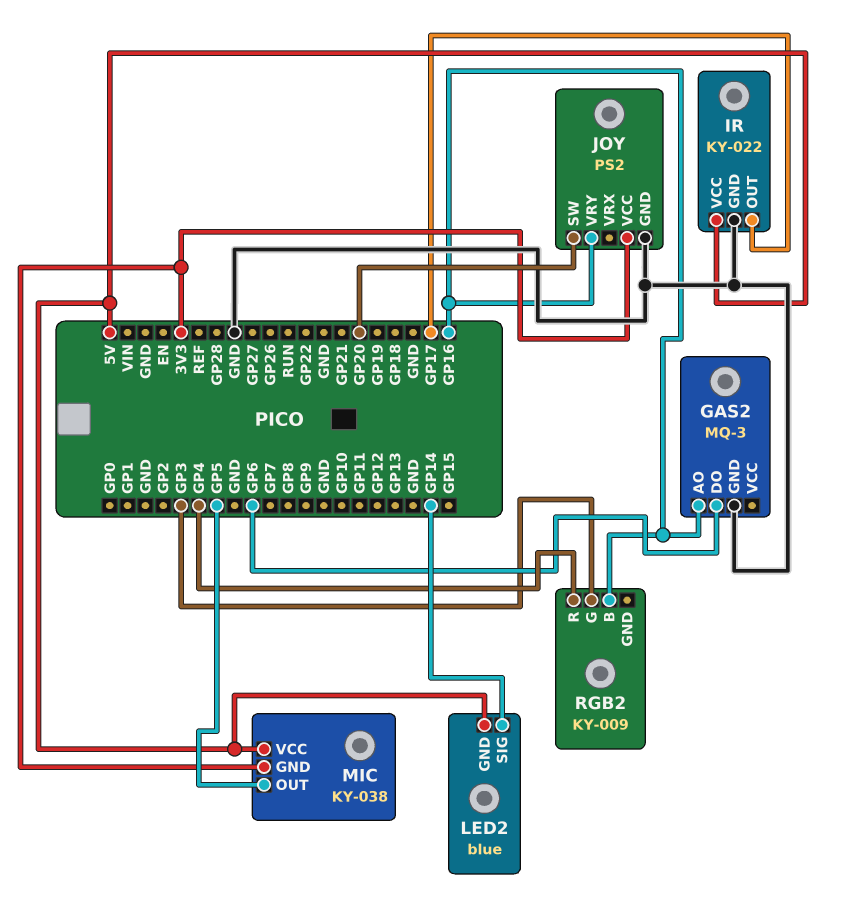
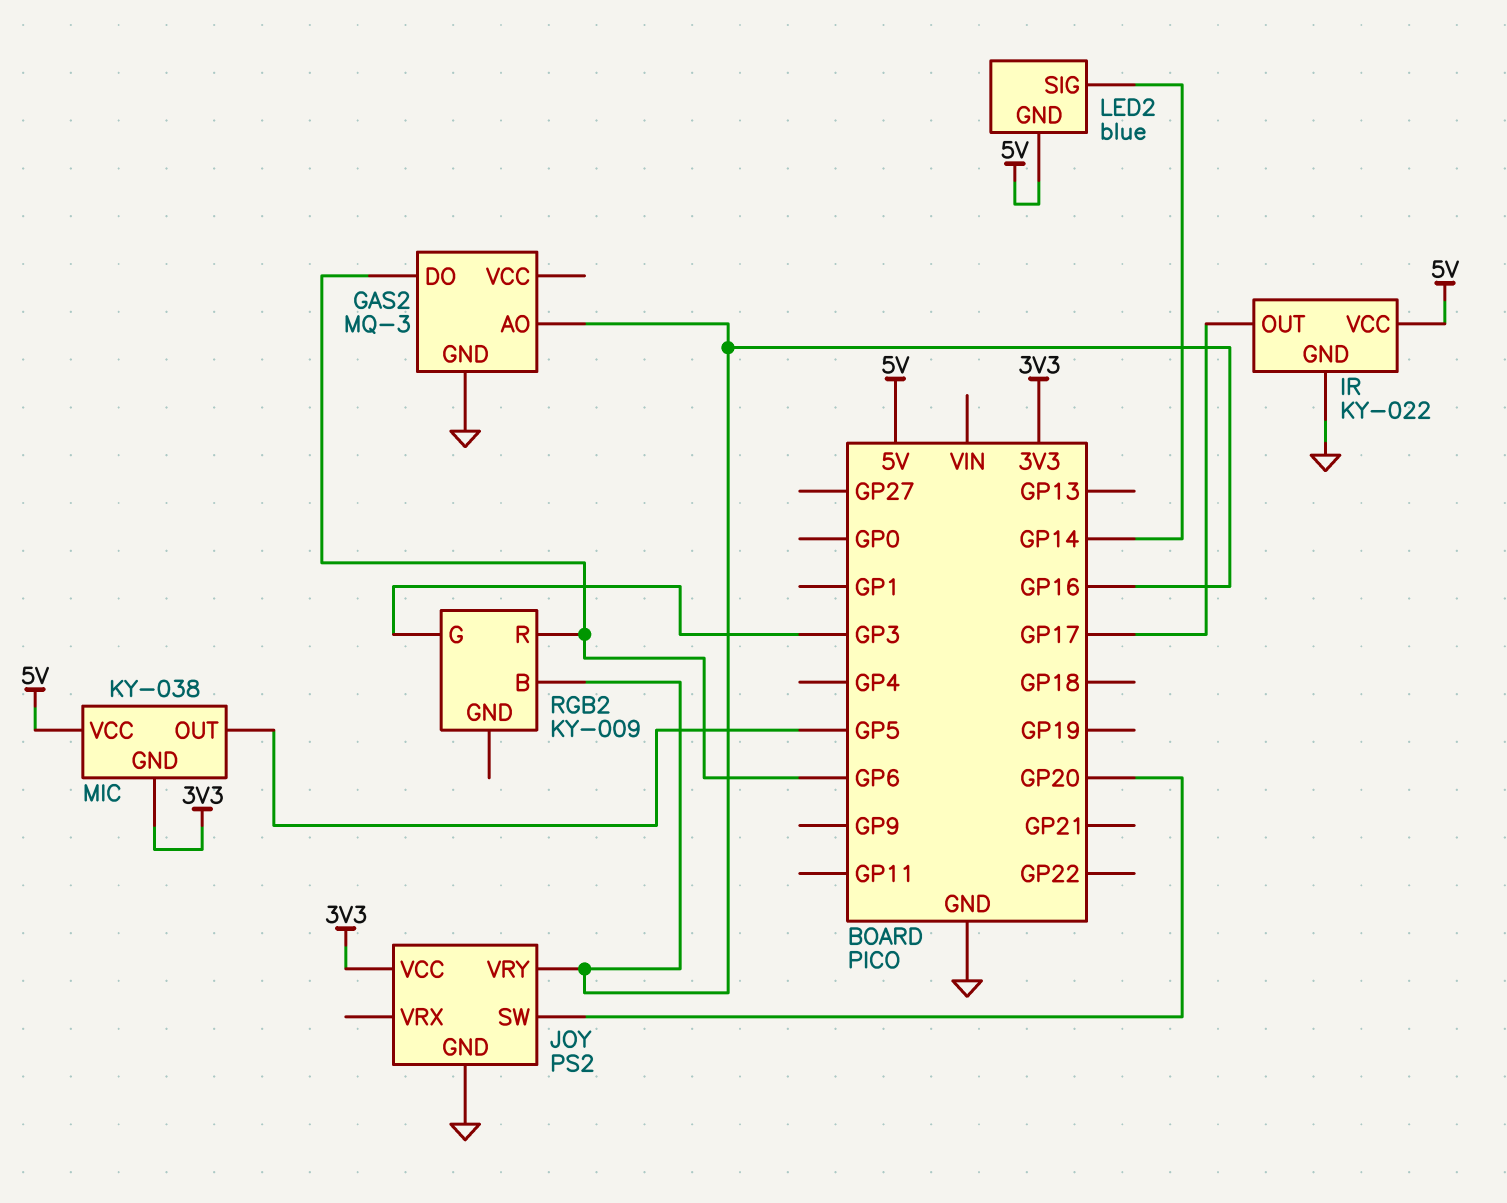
RGB2 pin R: GP4 -> GP6

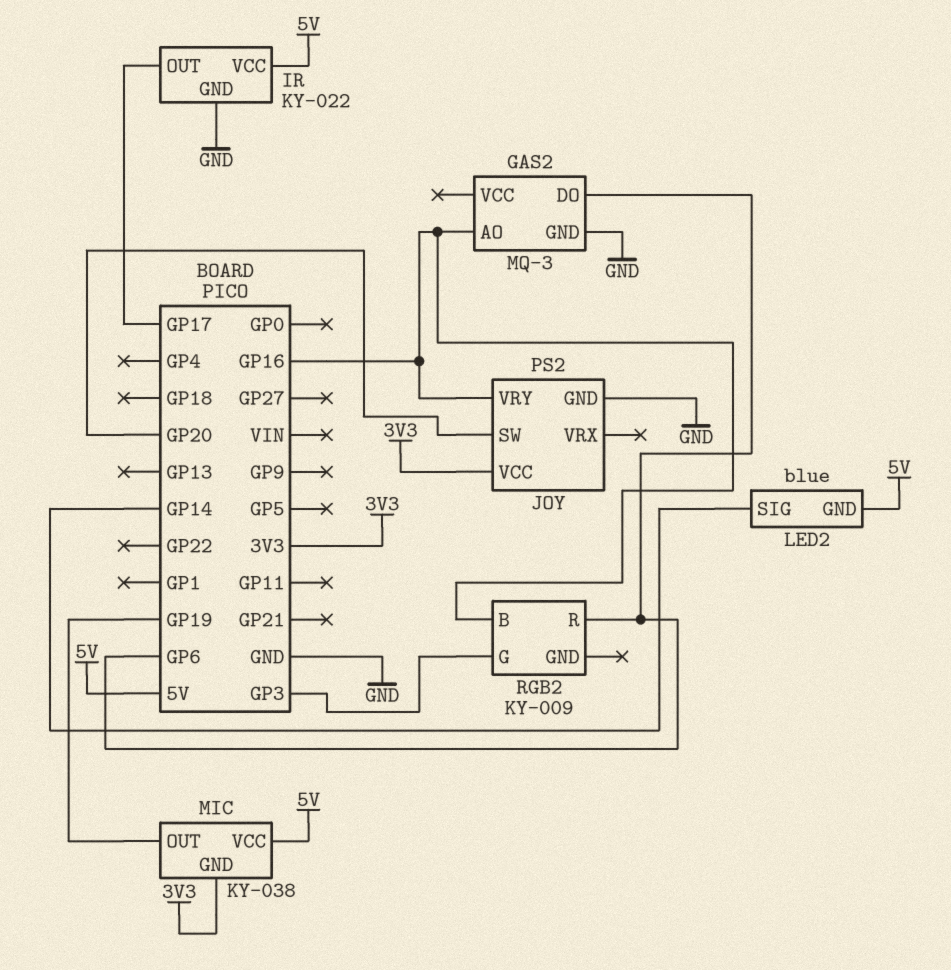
MIC pin OUT: GP5 -> GP19

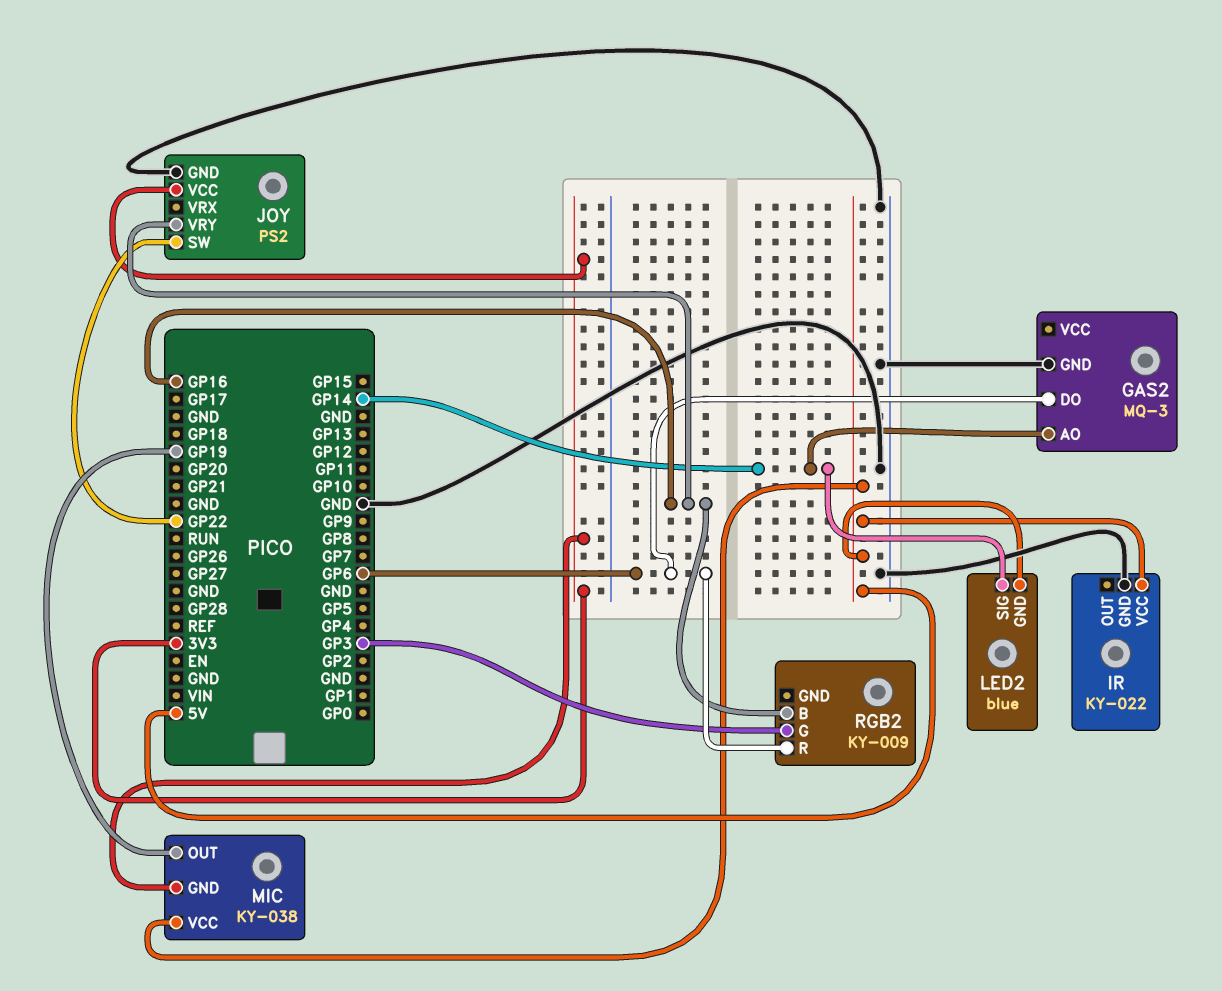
GAS2 pin AO: GP16 -> GP14
IR pin OUT: GP17 -> none
JOY pin SW: GP20 -> GP22

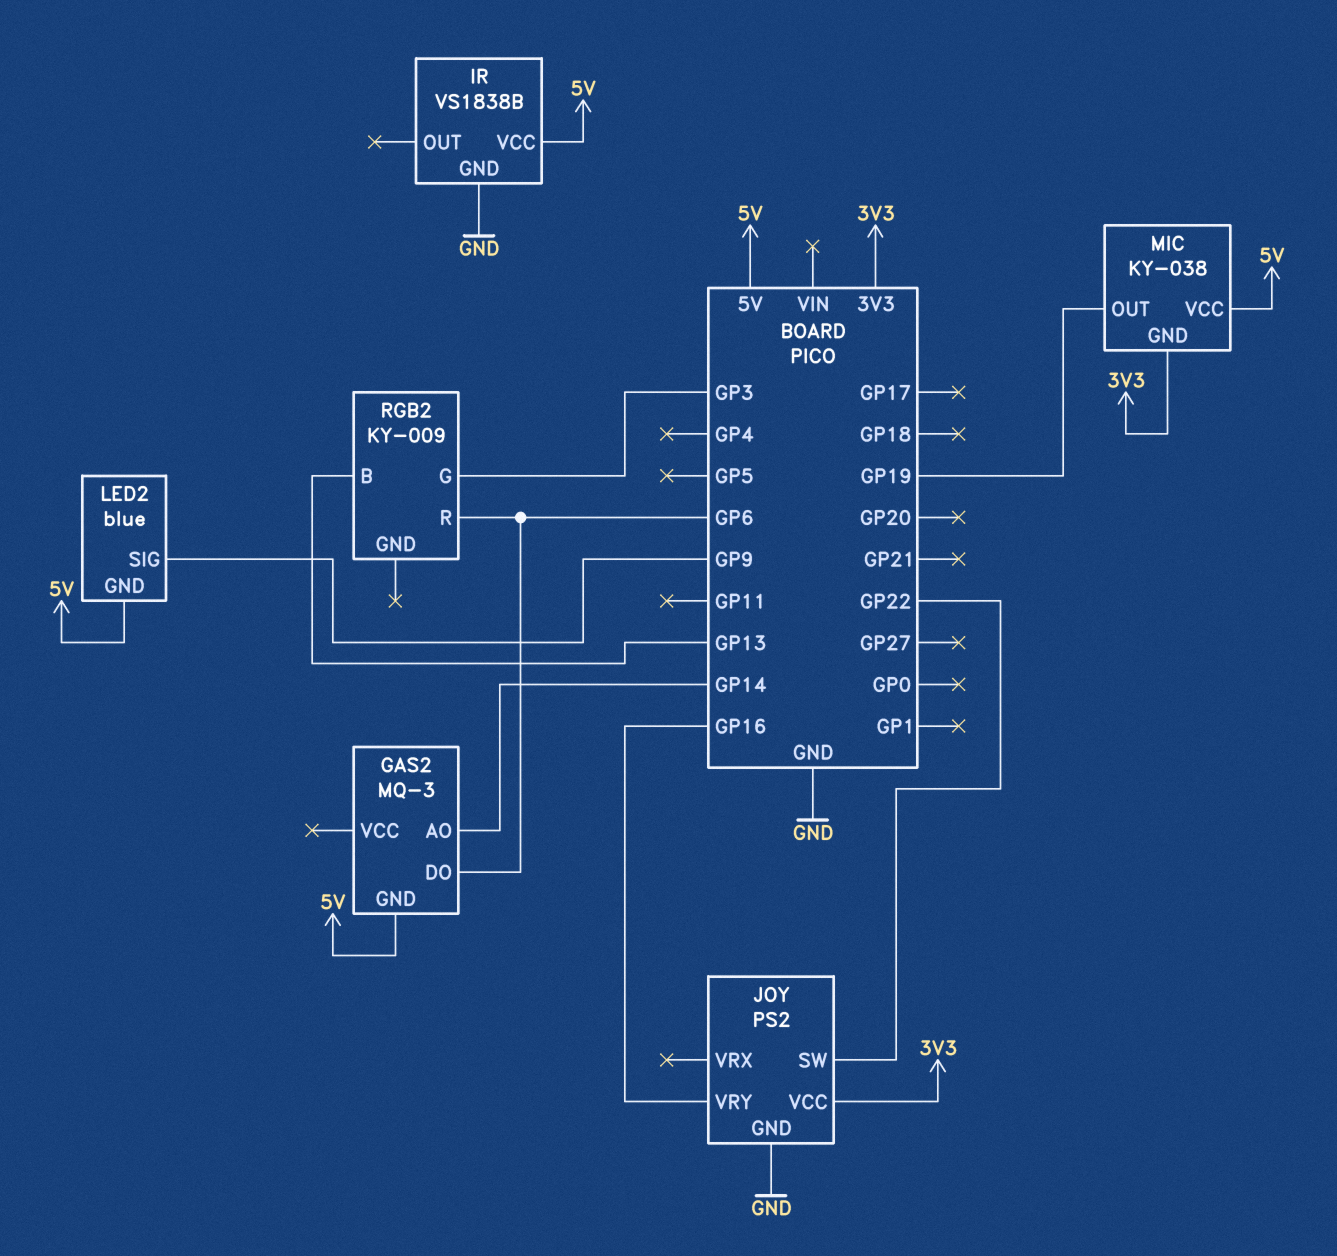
GAS2 pin GND: GND -> 5V
IR: KY-022 -> VS1838B
LED2 pin SIG: GP14 -> GP9
RGB2 pin B: GP16 -> GP13

